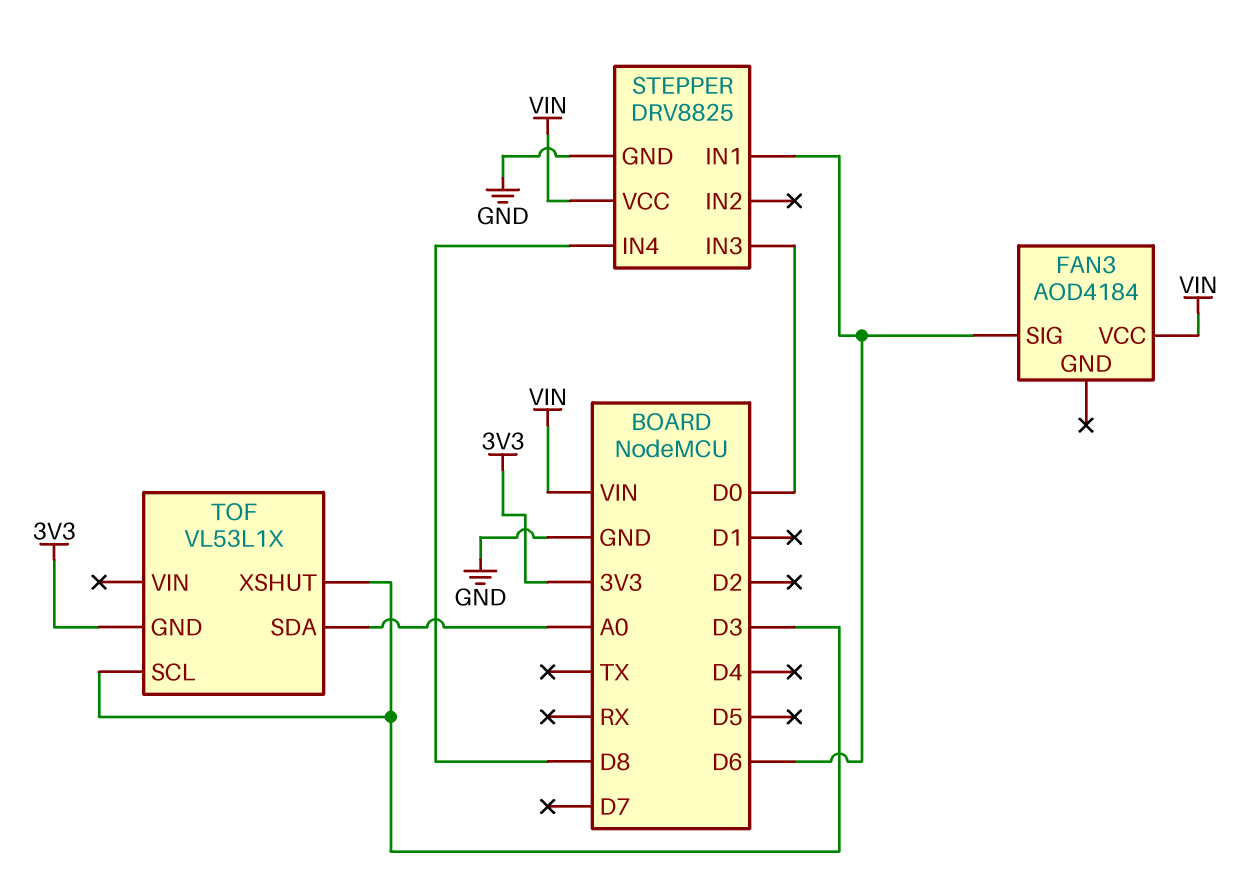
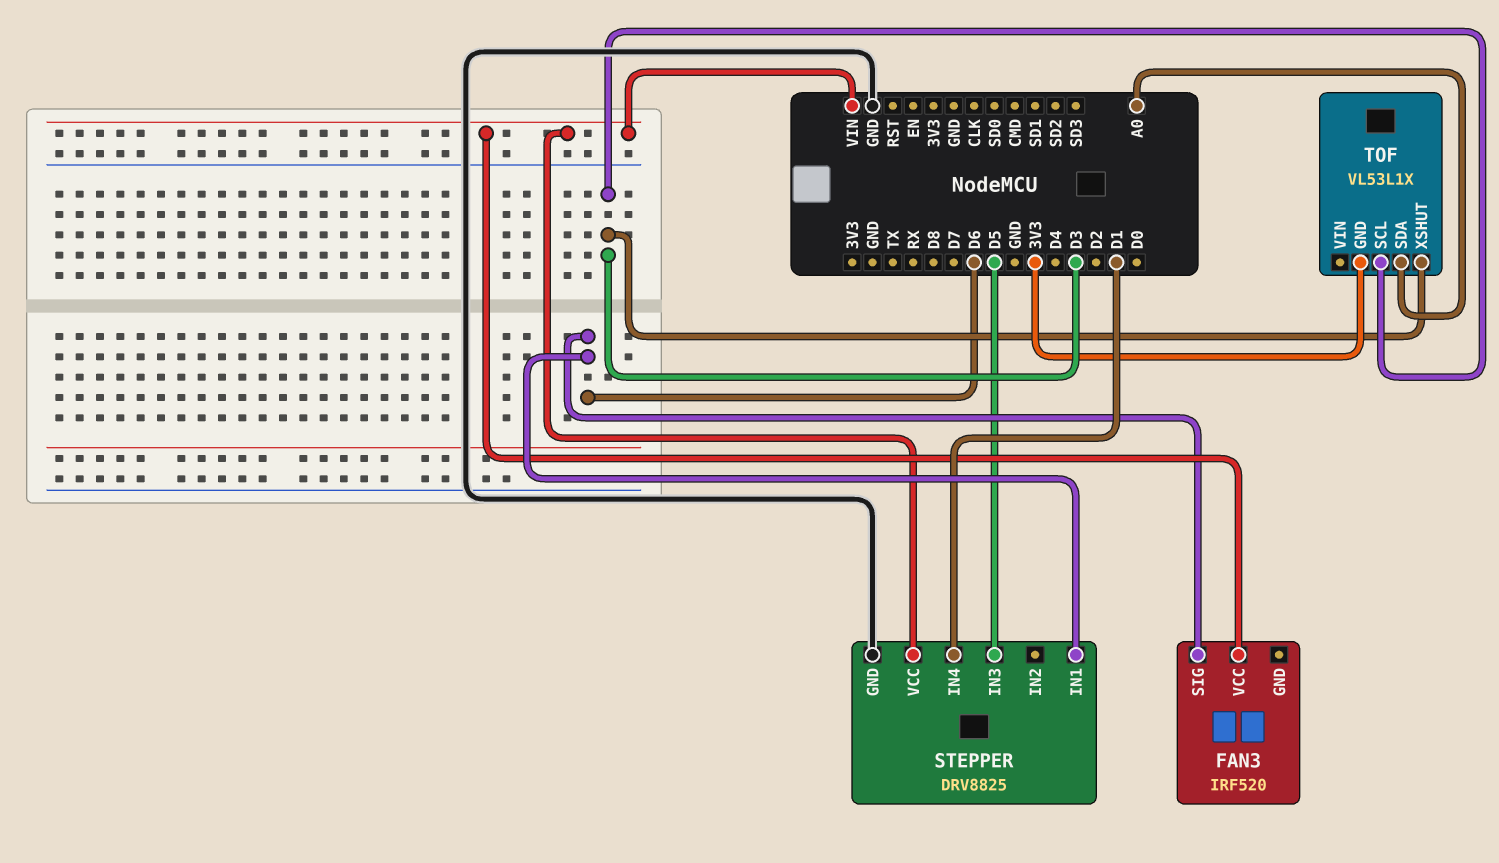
FAN3: AOD4184 -> IRF520
STEPPER pin IN3: D0 -> D5
STEPPER pin IN4: D8 -> D1

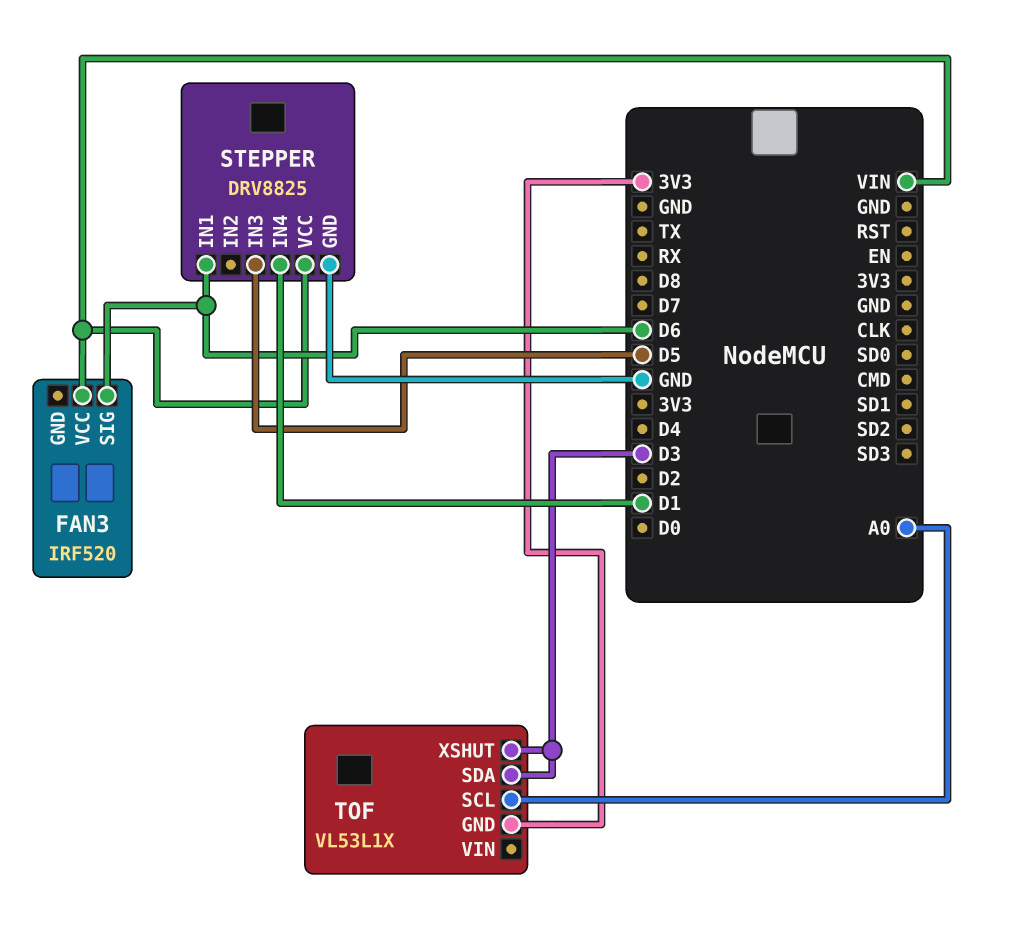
TOF pin SCL: D3 -> A0
TOF pin SDA: A0 -> D3

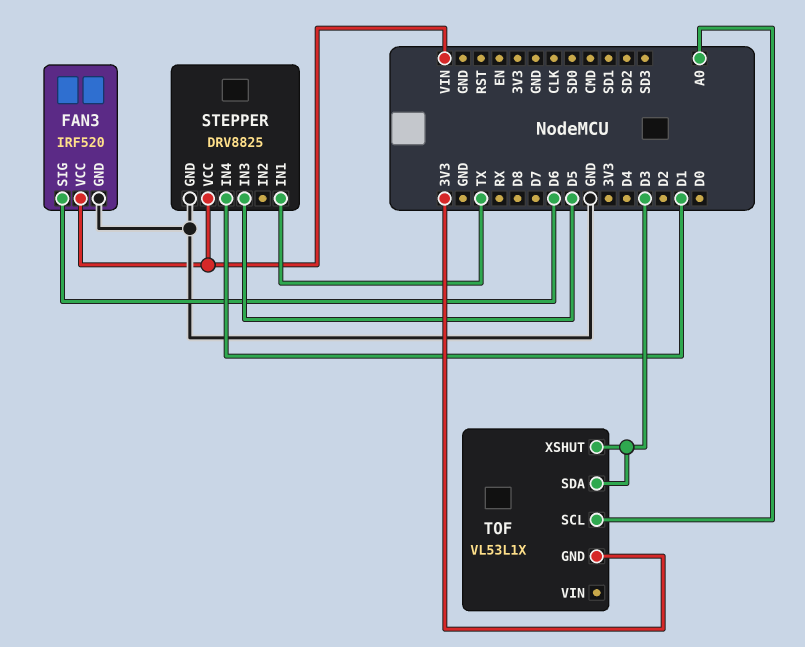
FAN3 pin GND: none -> GND
STEPPER pin IN1: D6 -> TX

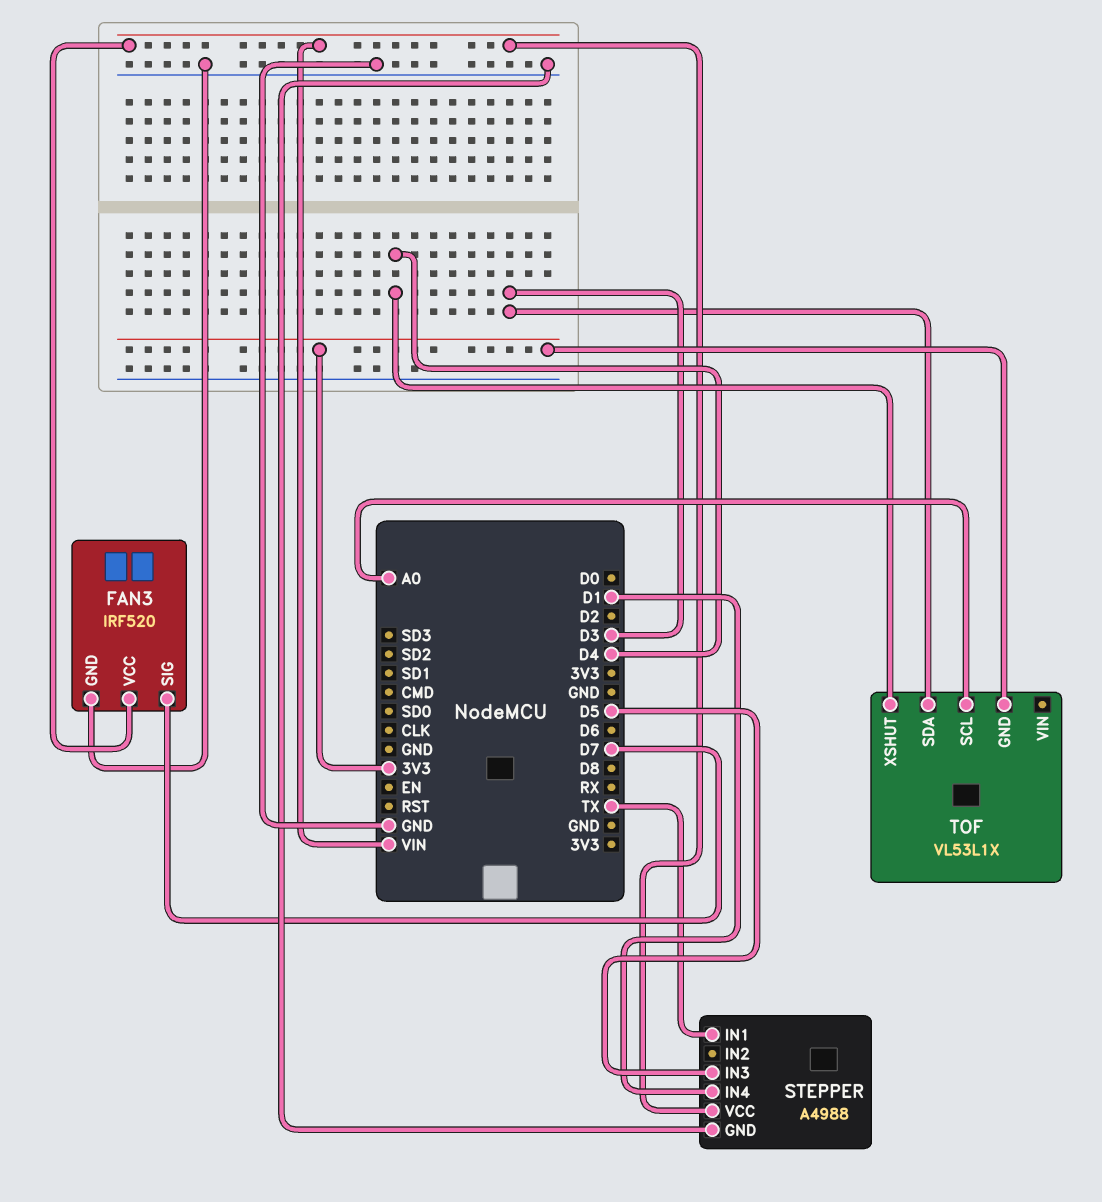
FAN3 pin SIG: D6 -> D7
STEPPER: DRV8825 -> A4988
TOF pin XSHUT: D3 -> D4

